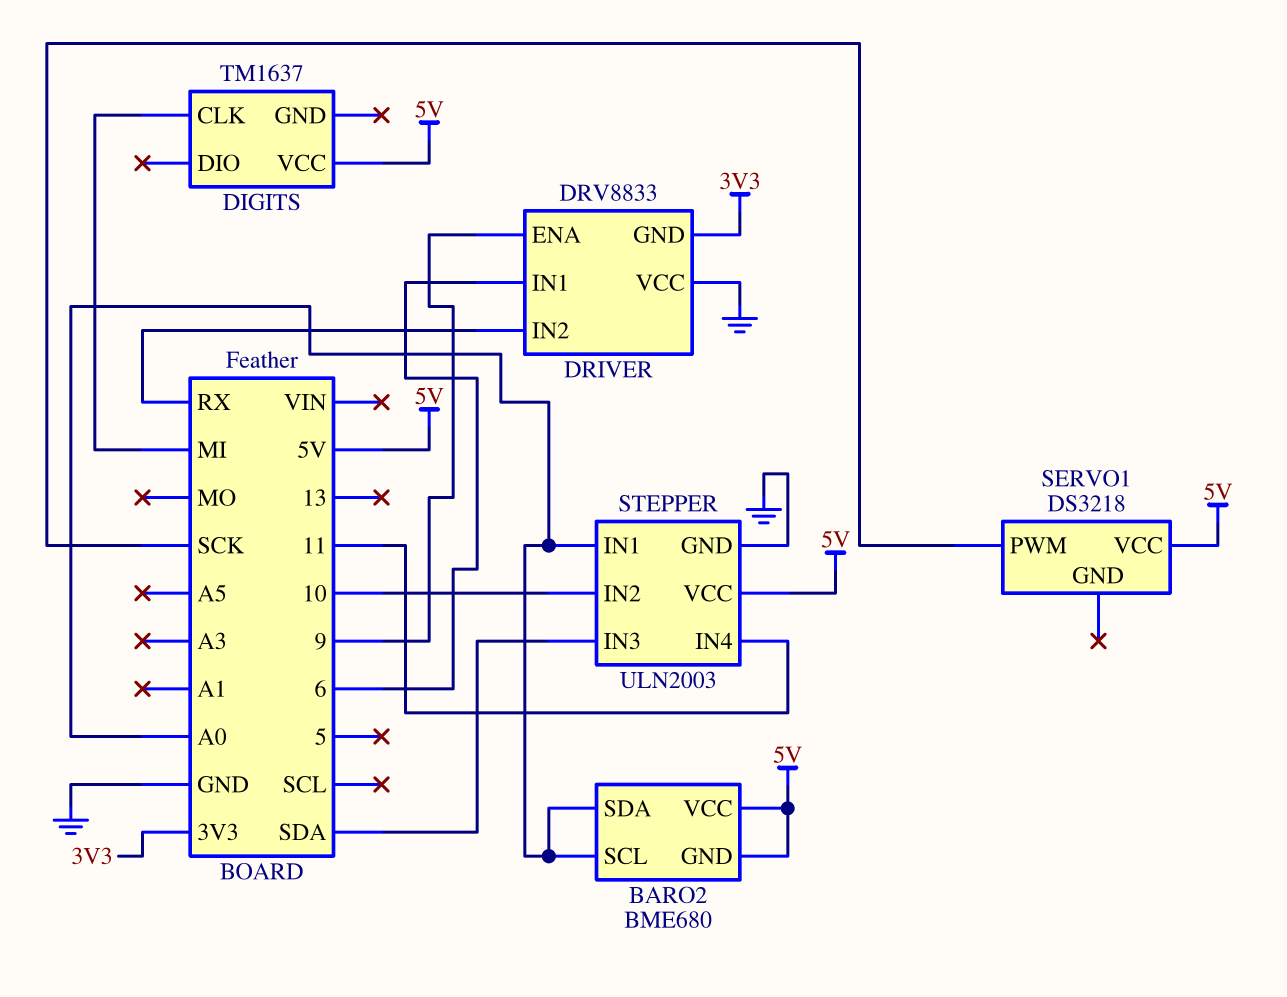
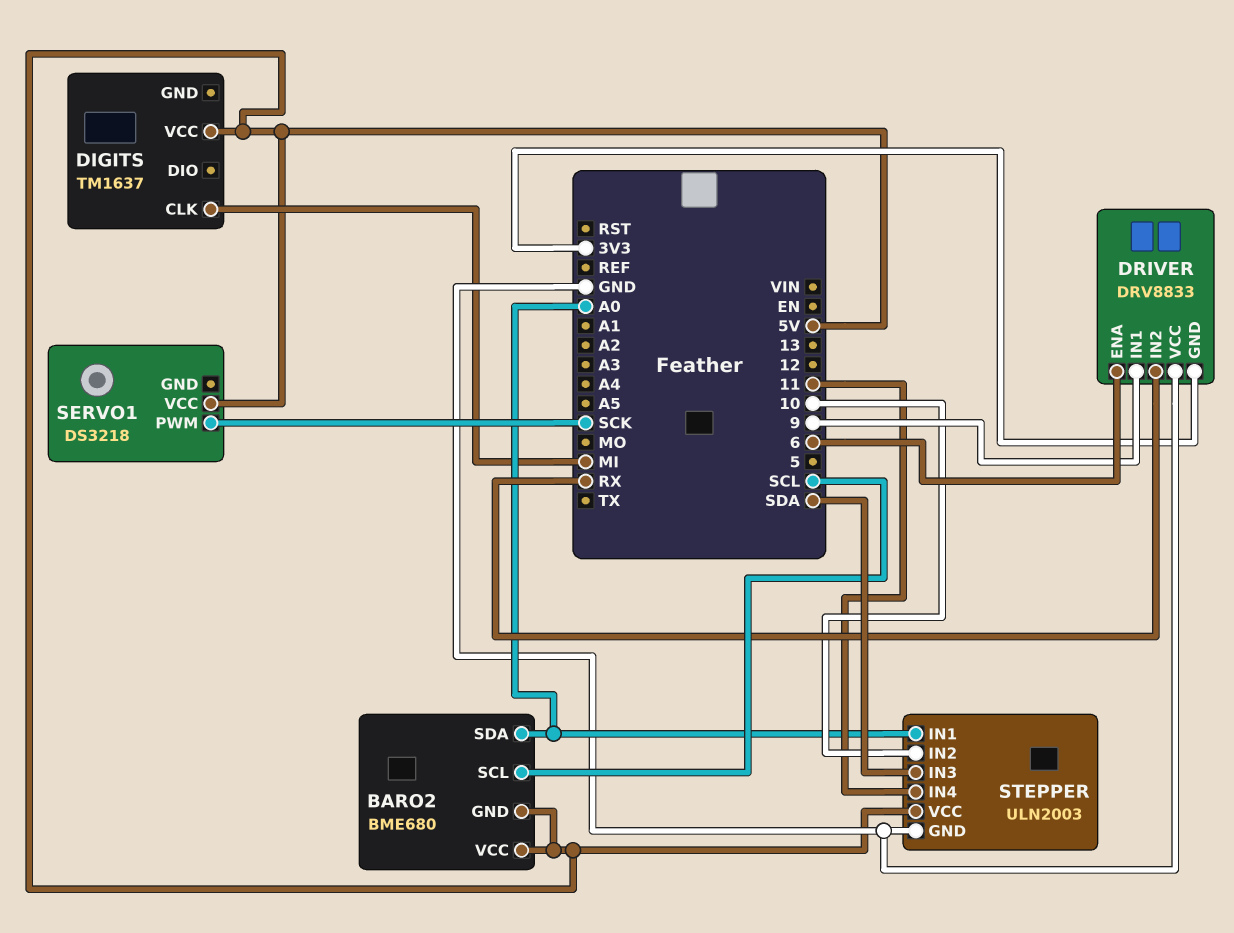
BARO2 pin SCL: A0 -> SCL
DRIVER pin ENA: 9 -> 6
DRIVER pin IN1: 6 -> 9

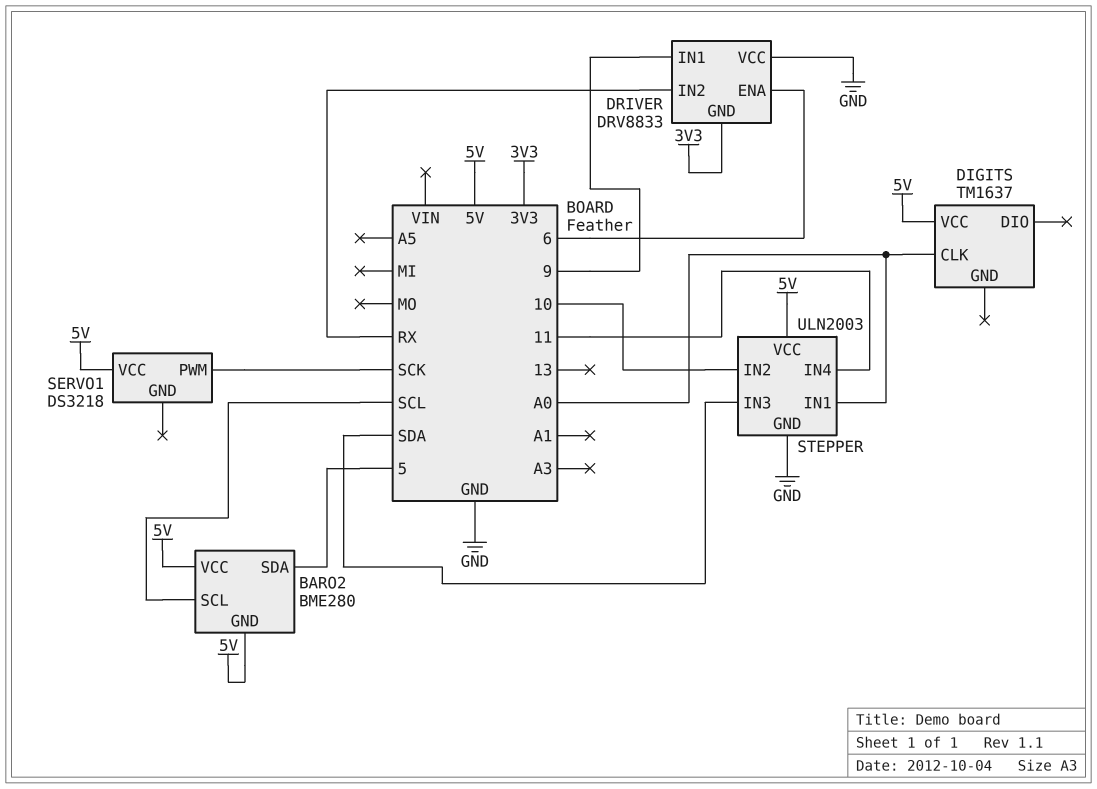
BARO2: BME680 -> BME280
BARO2 pin SDA: A0 -> 5
DIGITS pin CLK: MI -> A0

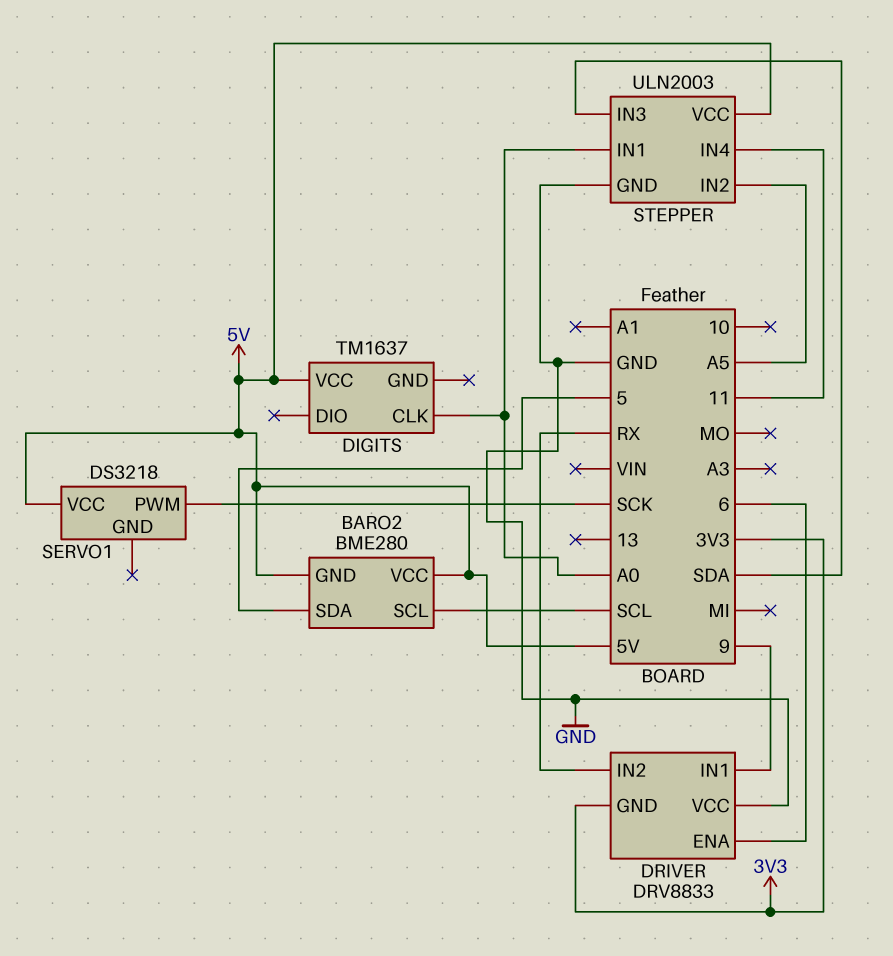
STEPPER pin IN2: 10 -> A5

